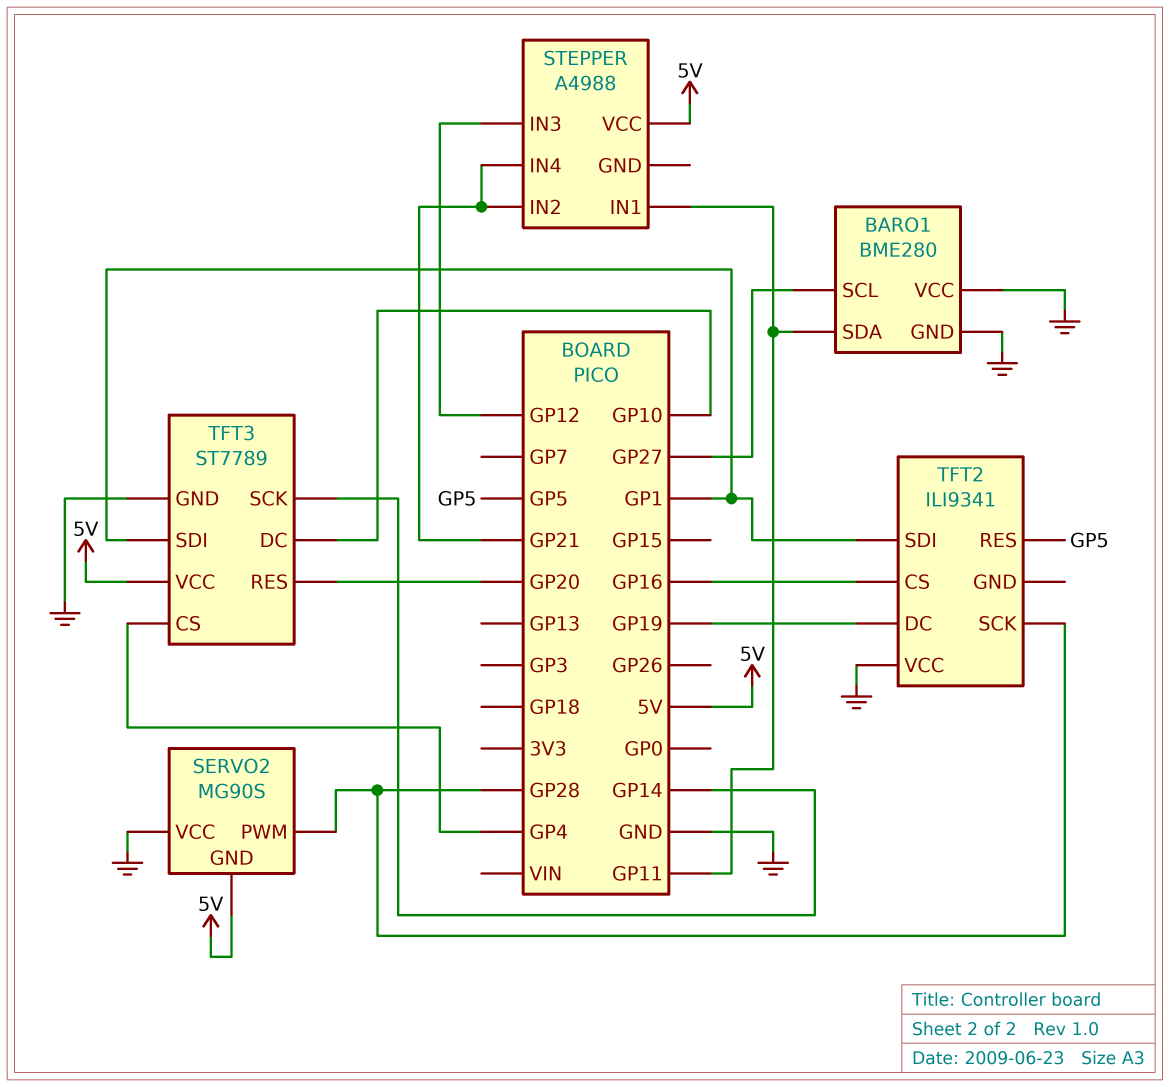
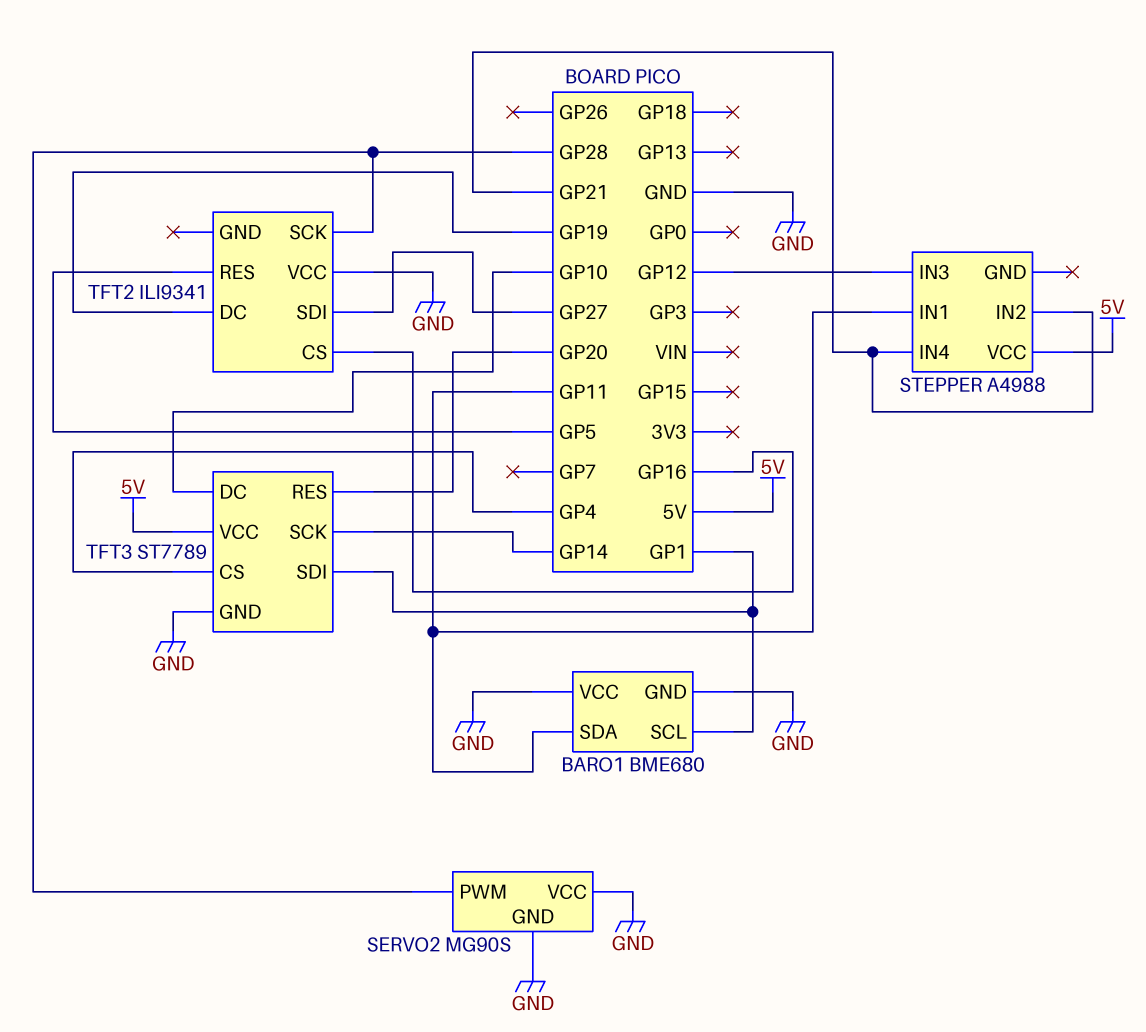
BARO1: BME280 -> BME680
BARO1 pin SCL: GP27 -> GP1
SERVO2 pin GND: 5V -> GND
TFT2 pin SDI: GP1 -> GP27

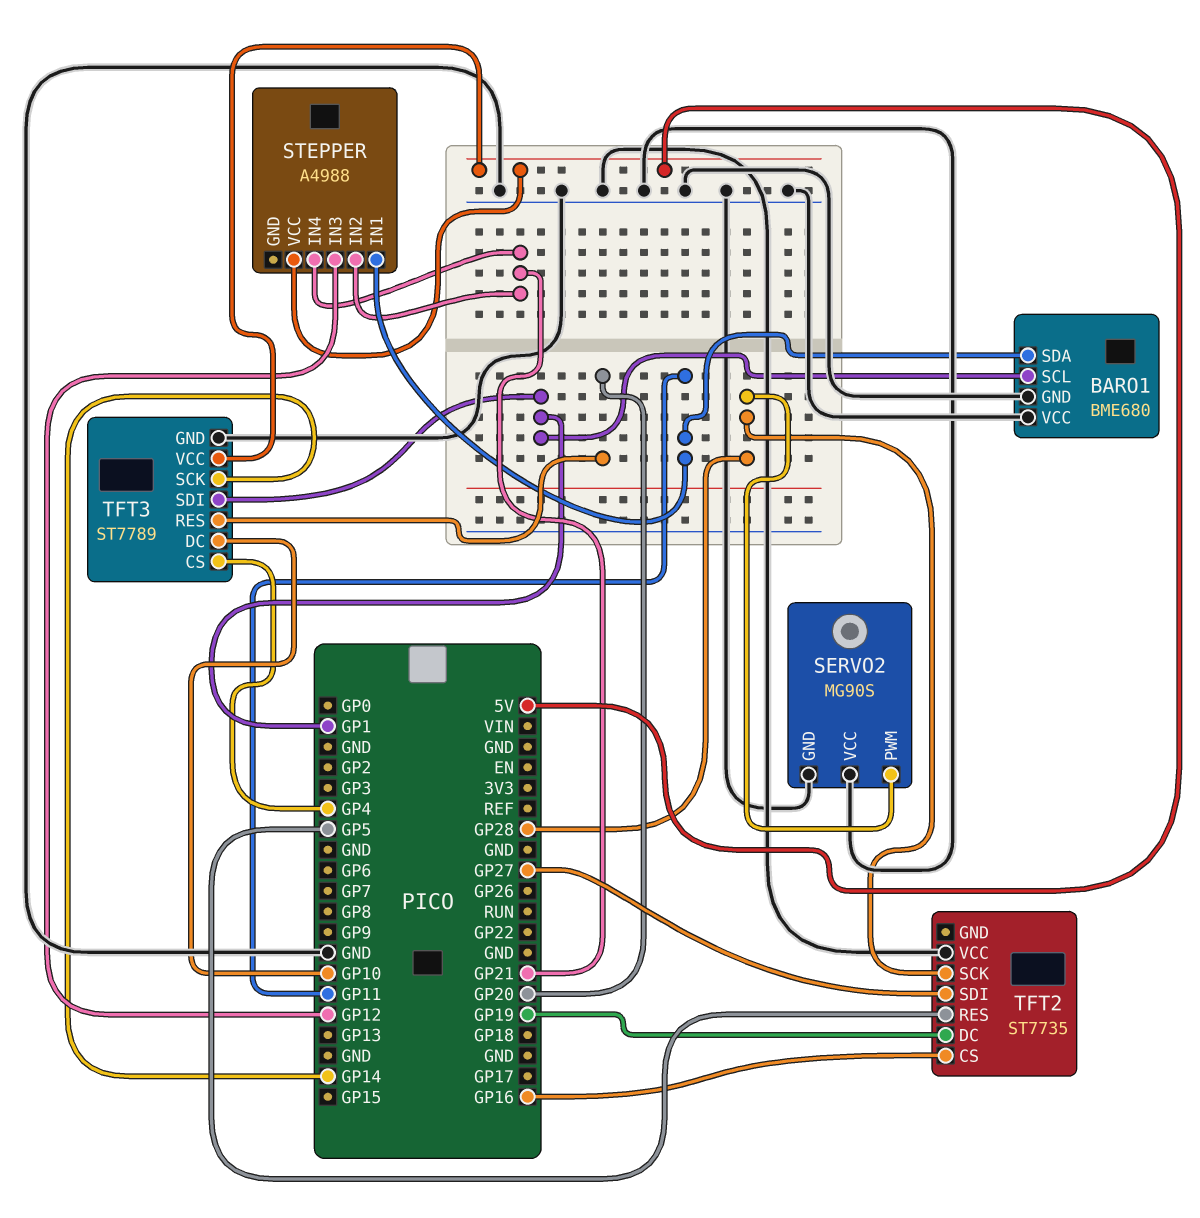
TFT2: ILI9341 -> ST7735

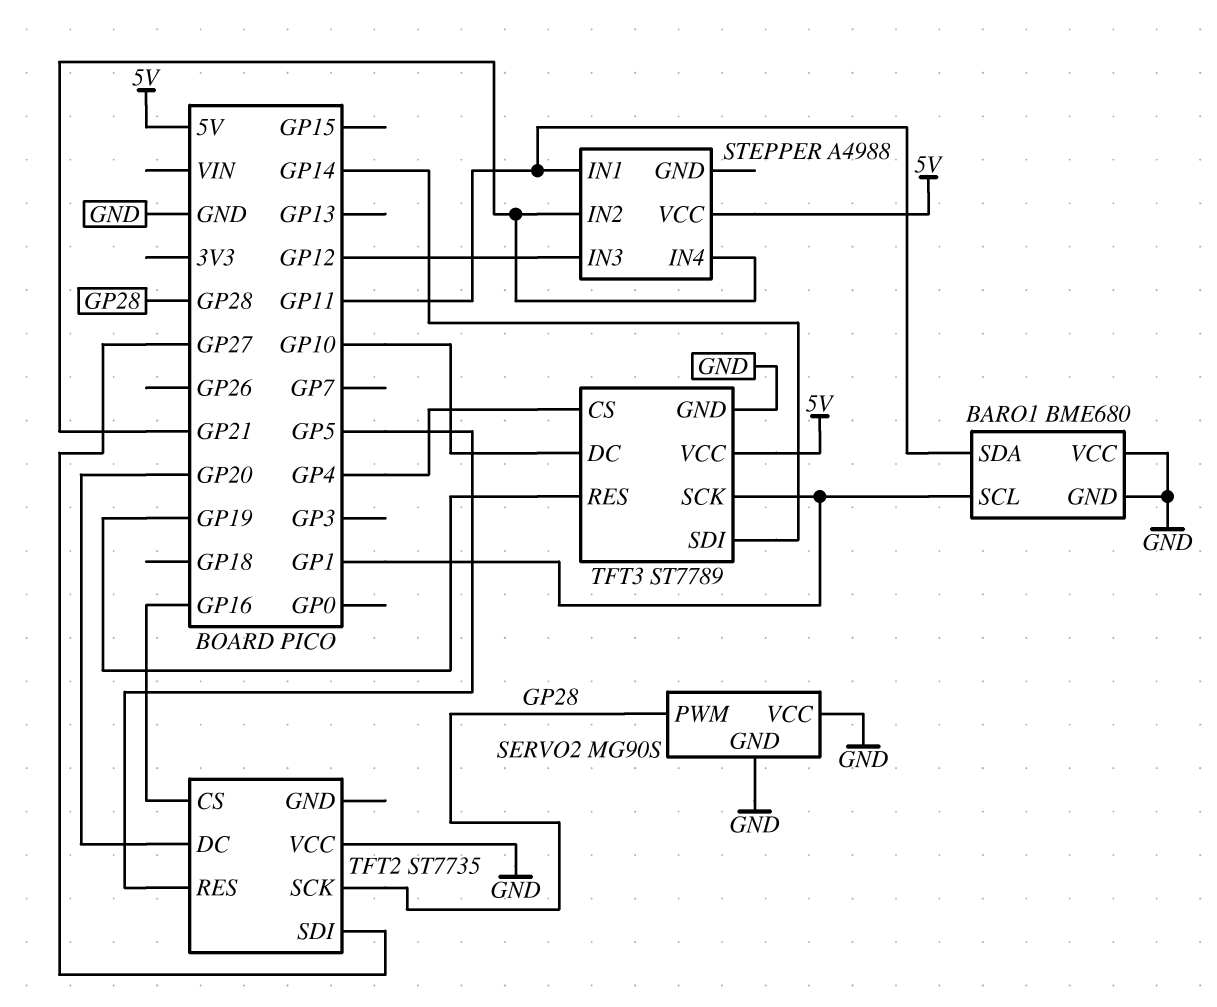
TFT2 pin DC: GP19 -> GP20
TFT3 pin RES: GP20 -> GP19
TFT3 pin SCK: GP14 -> GP1
TFT3 pin SDI: GP1 -> GP14

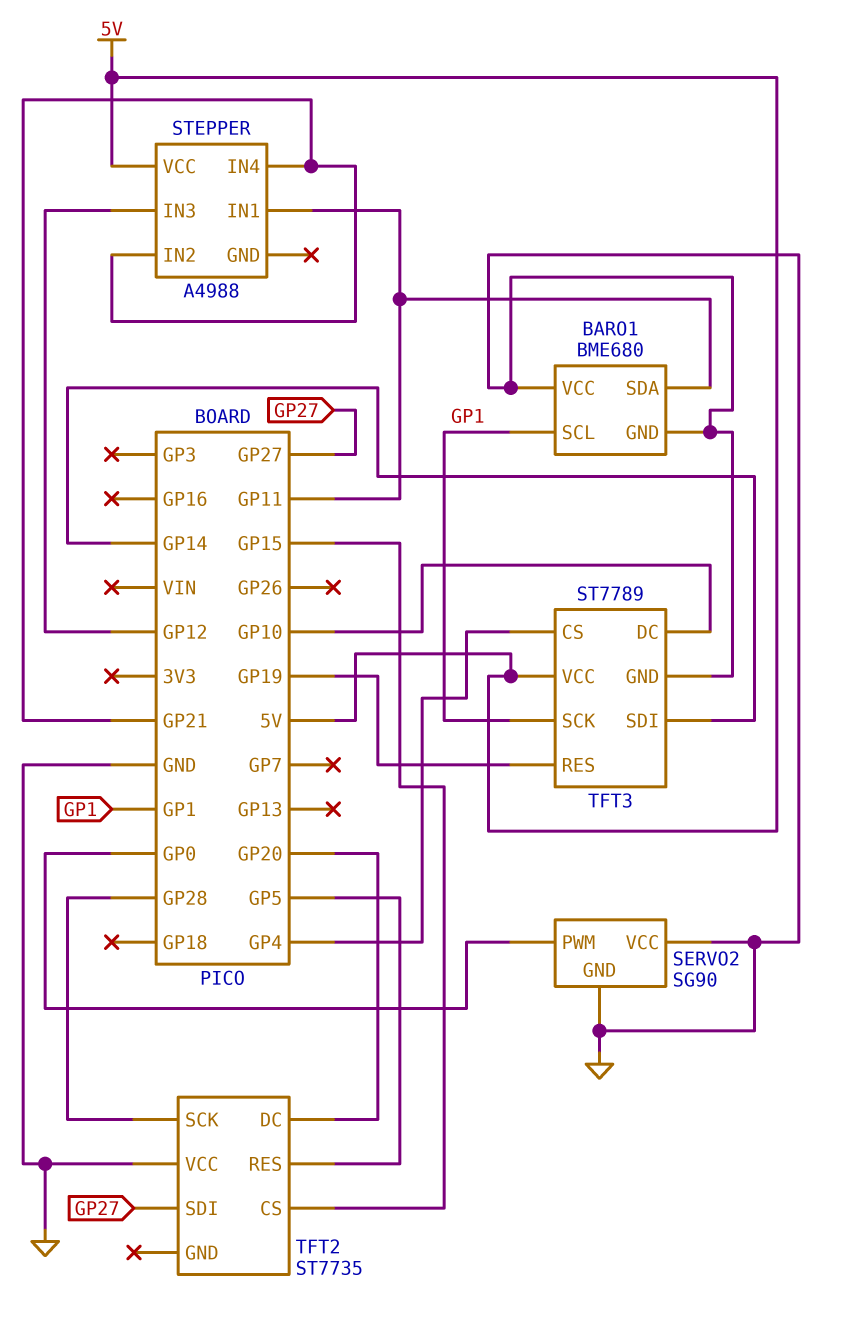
SERVO2: MG90S -> SG90
SERVO2 pin PWM: GP28 -> GP0
TFT2 pin CS: GP16 -> GP15

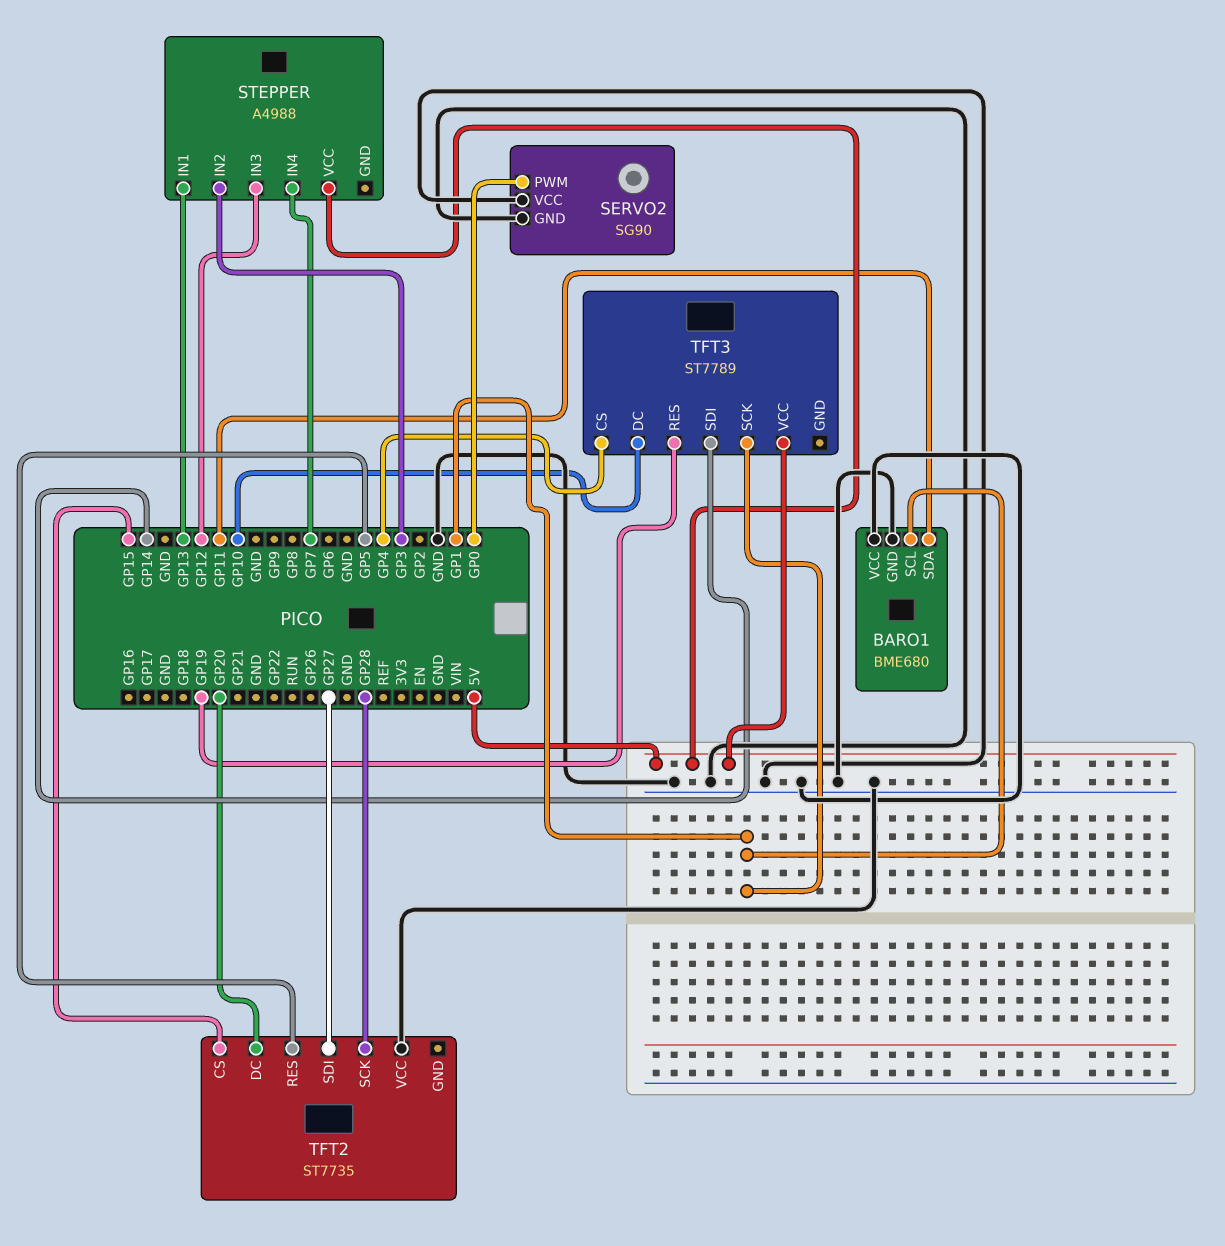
STEPPER pin IN1: GP11 -> GP13
STEPPER pin IN2: GP21 -> GP3
STEPPER pin IN4: GP21 -> GP7
TFT3 pin GND: GND -> none

